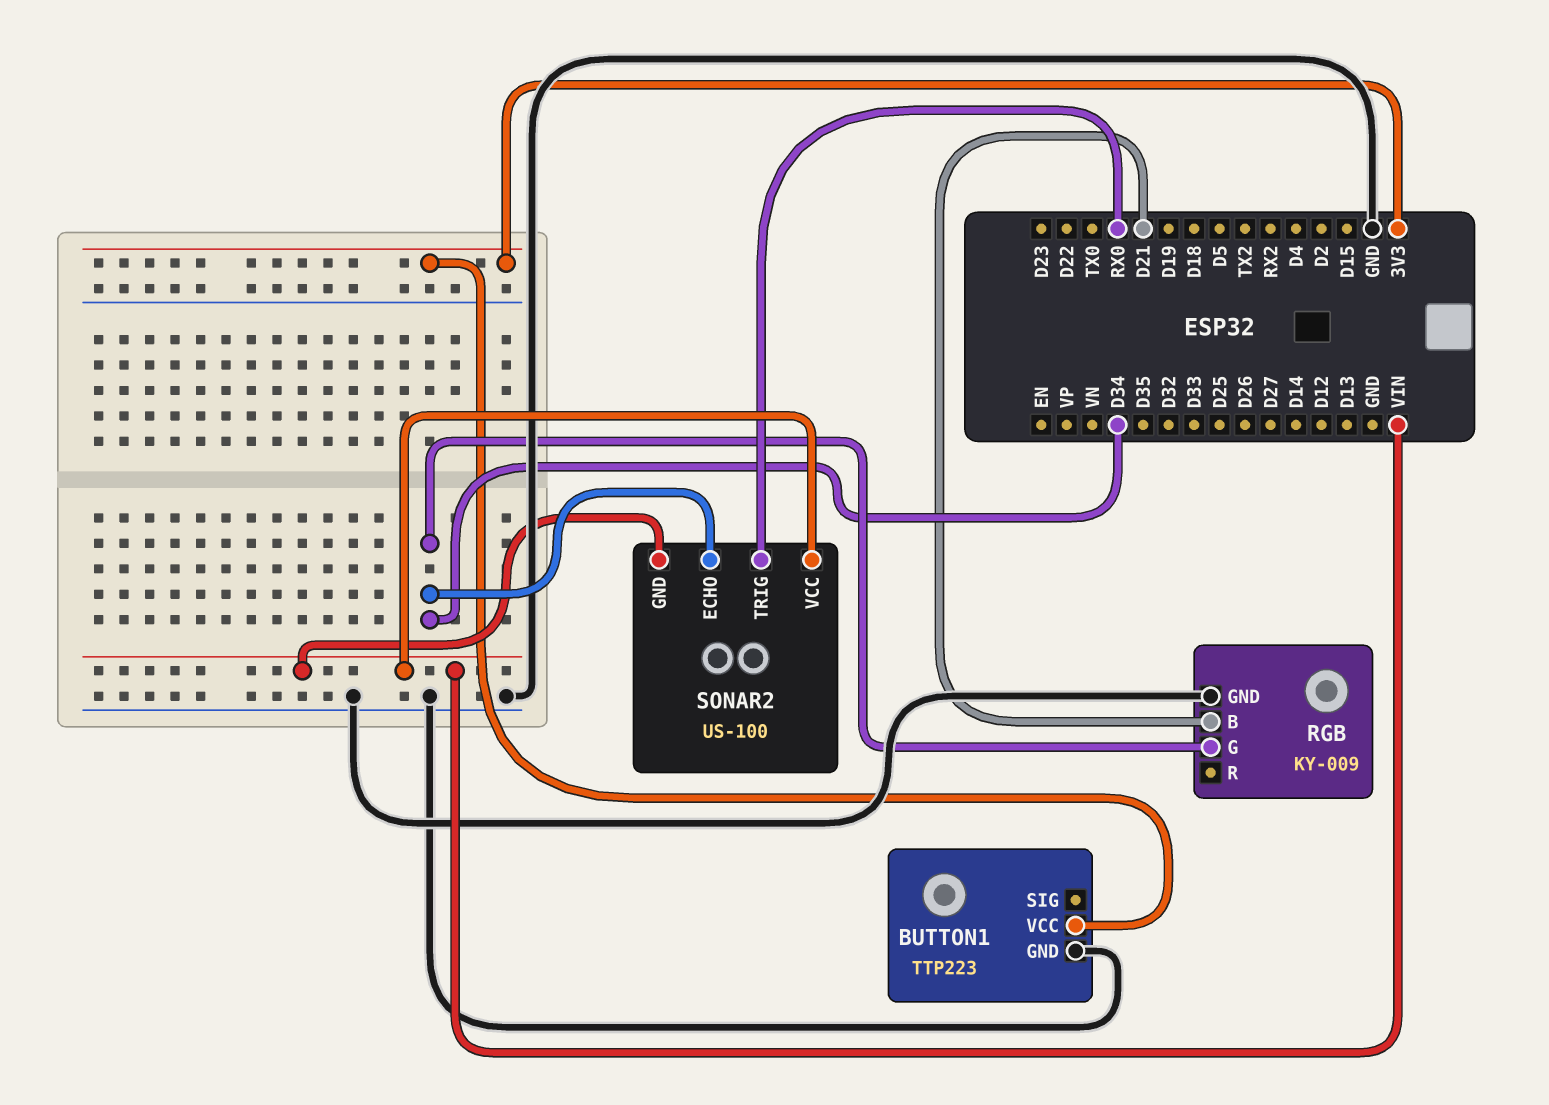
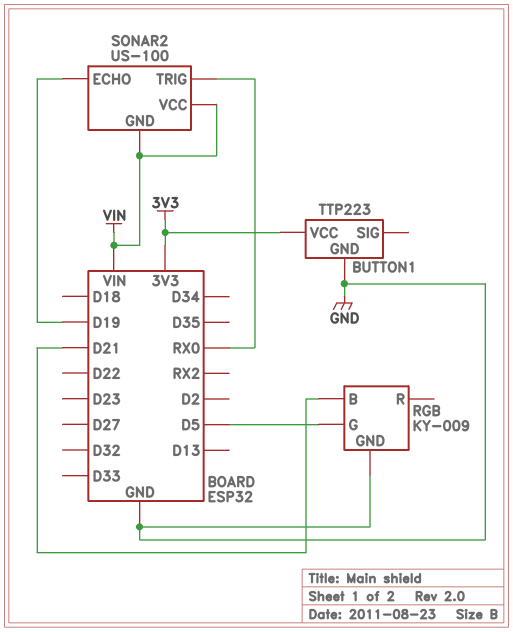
RGB pin G: D34 -> D5
SONAR2 pin ECHO: D34 -> D19

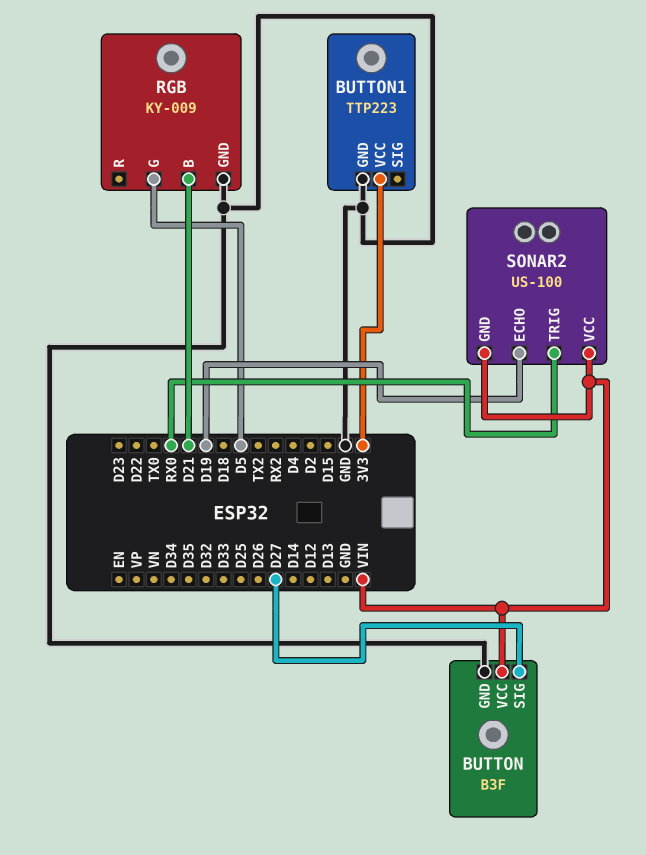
BUTTON: none -> B3F
BUTTON pin GND: none -> GND
BUTTON pin SIG: none -> D27
BUTTON pin VCC: none -> VIN

